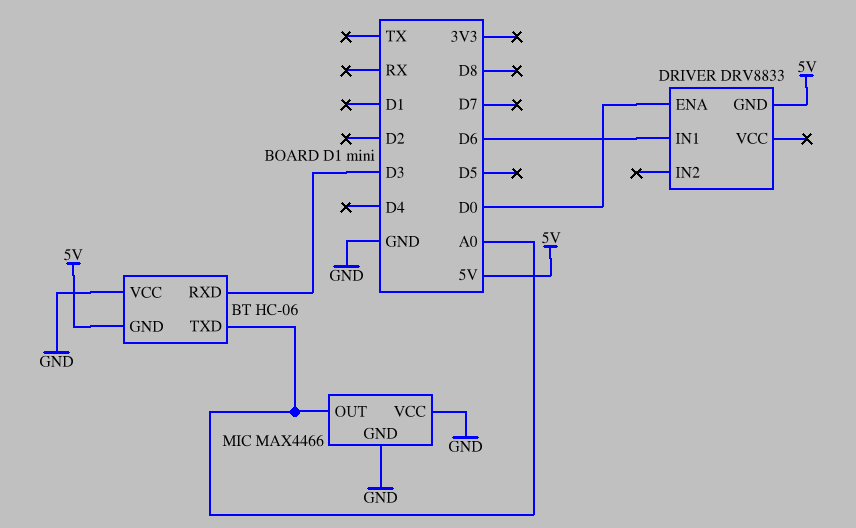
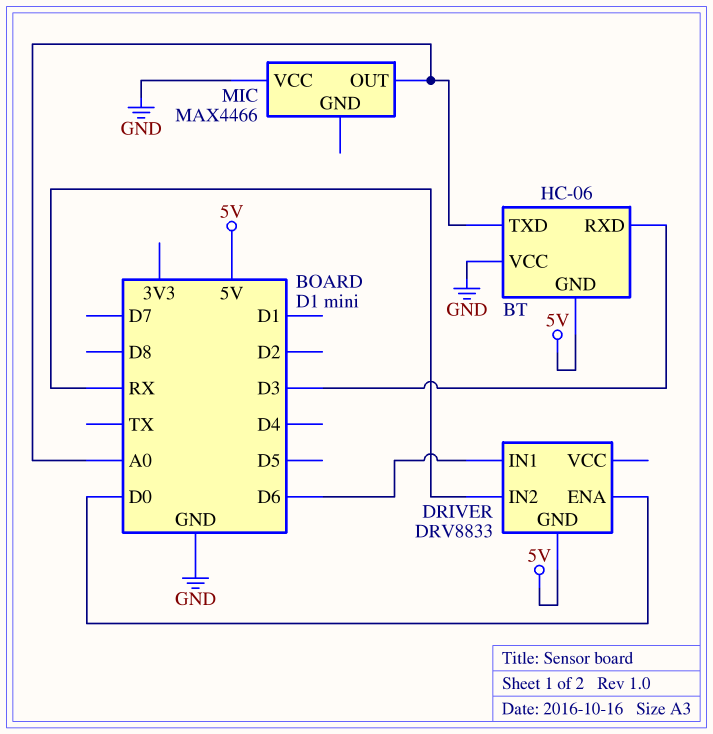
DRIVER pin IN2: none -> RX
MIC pin GND: GND -> none

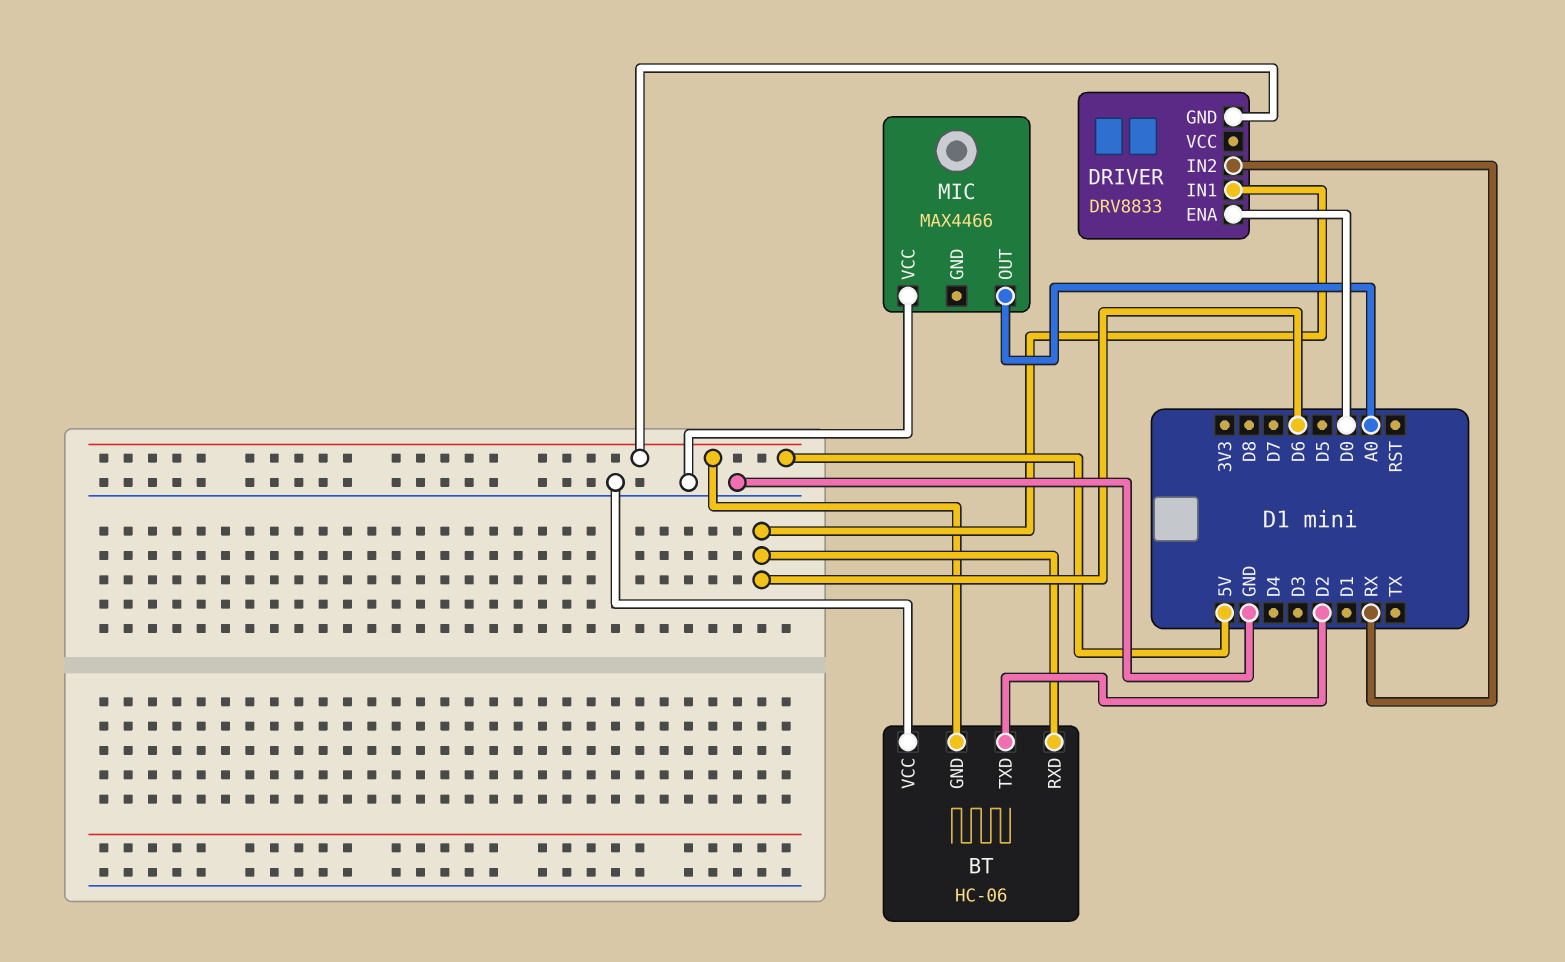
BT pin RXD: D3 -> D6
BT pin TXD: A0 -> D2

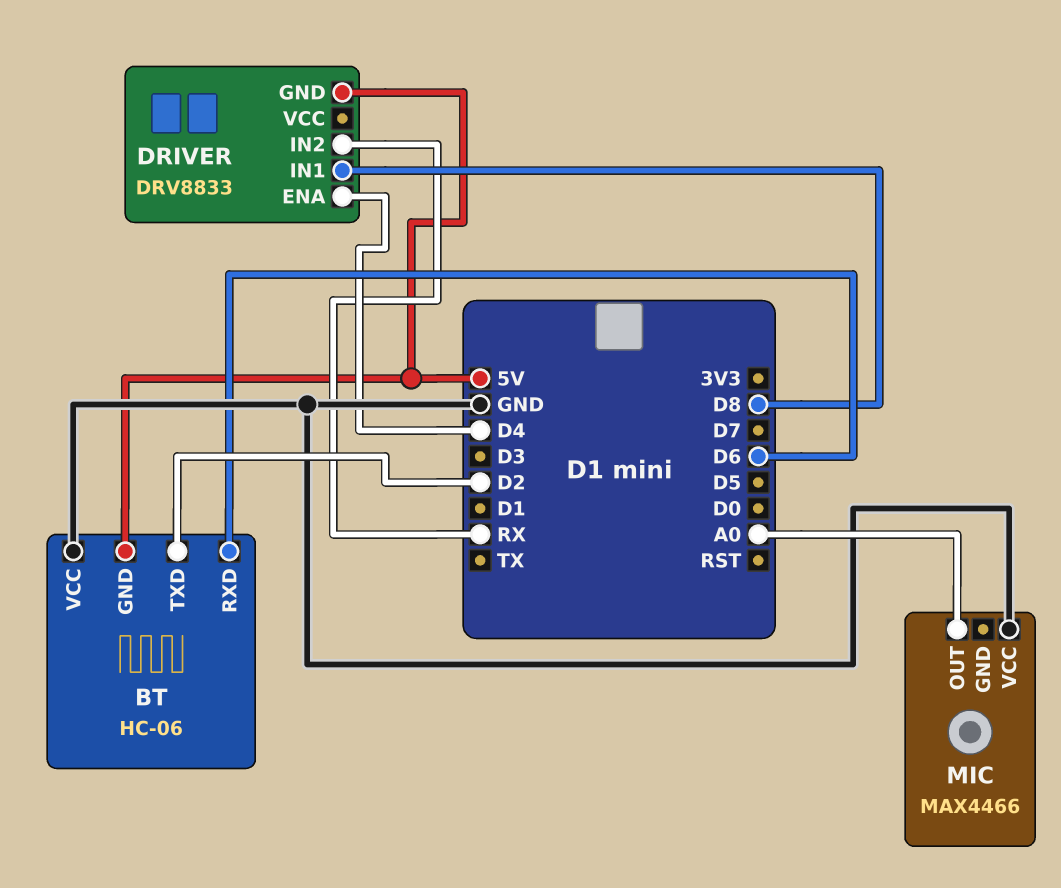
DRIVER pin ENA: D0 -> D4
DRIVER pin IN1: D6 -> D8

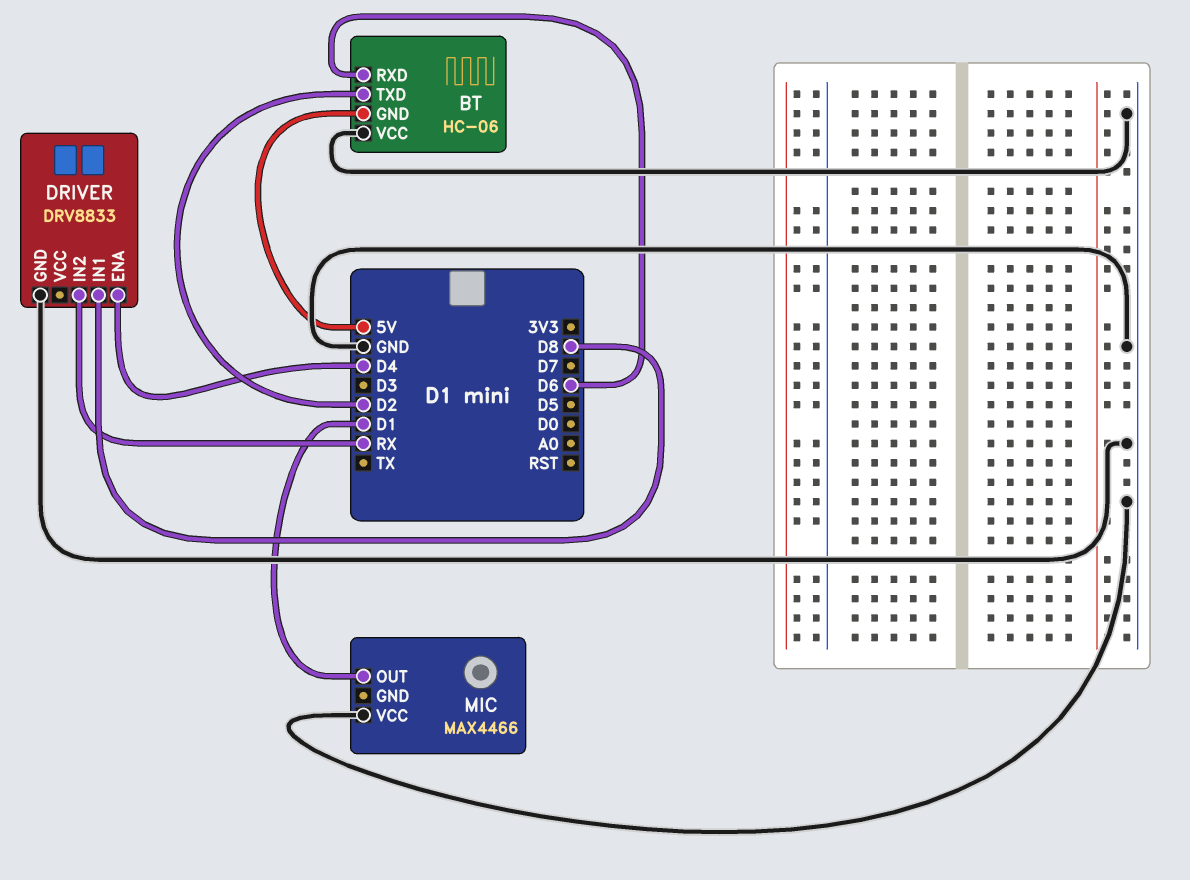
DRIVER pin GND: 5V -> GND
MIC pin OUT: A0 -> D1

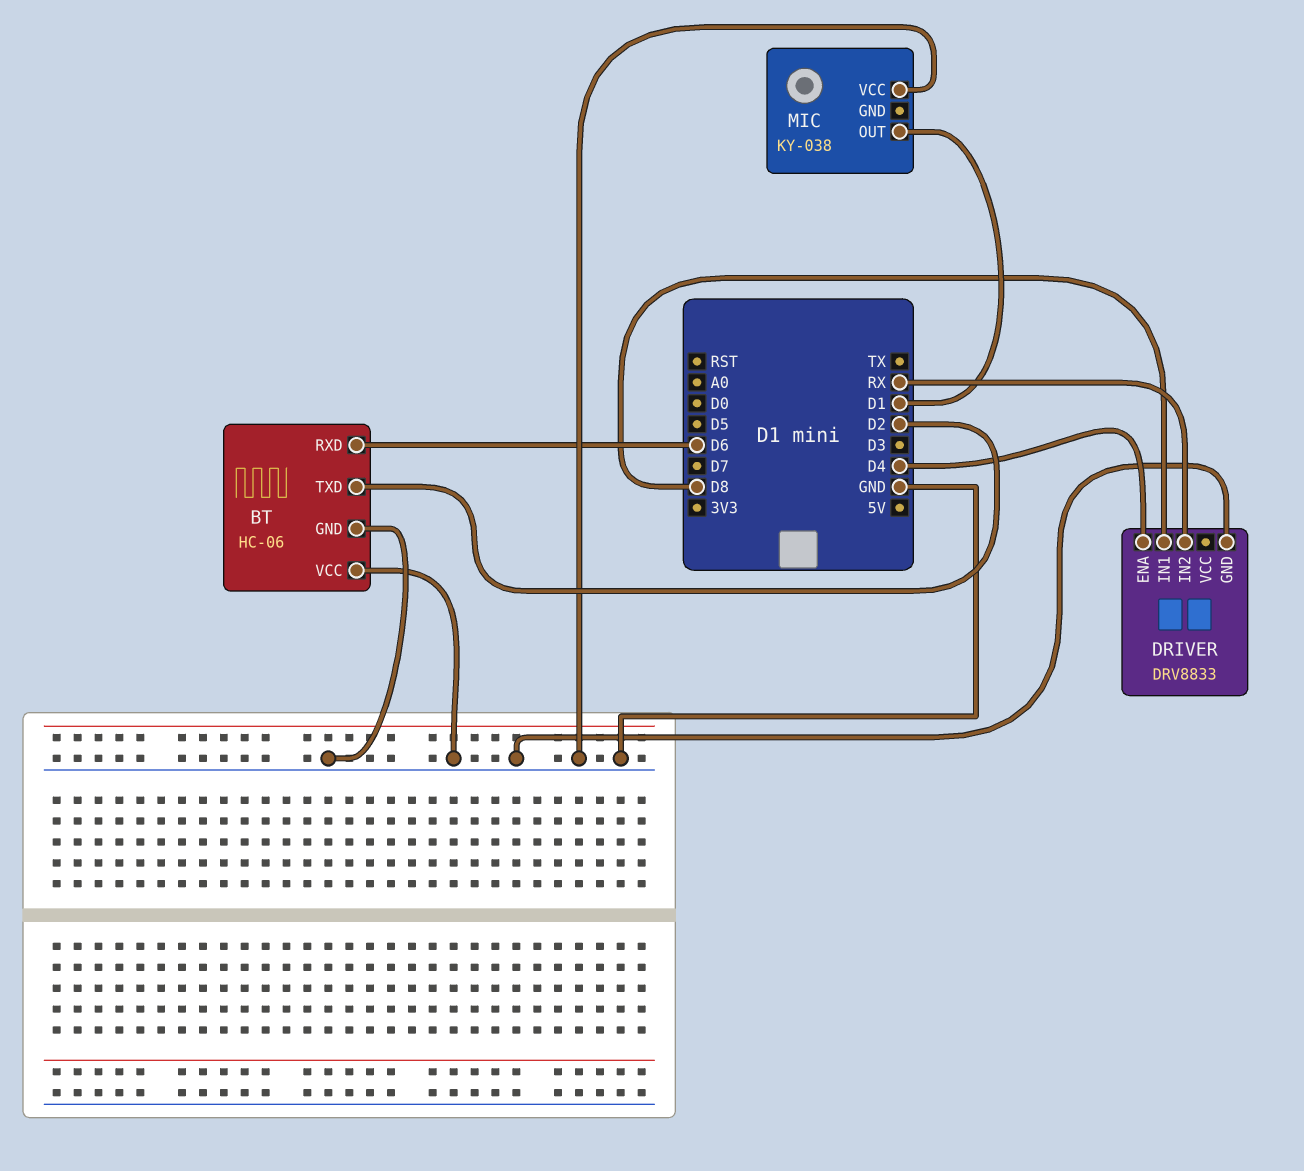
BT pin GND: 5V -> GND
MIC: MAX4466 -> KY-038

